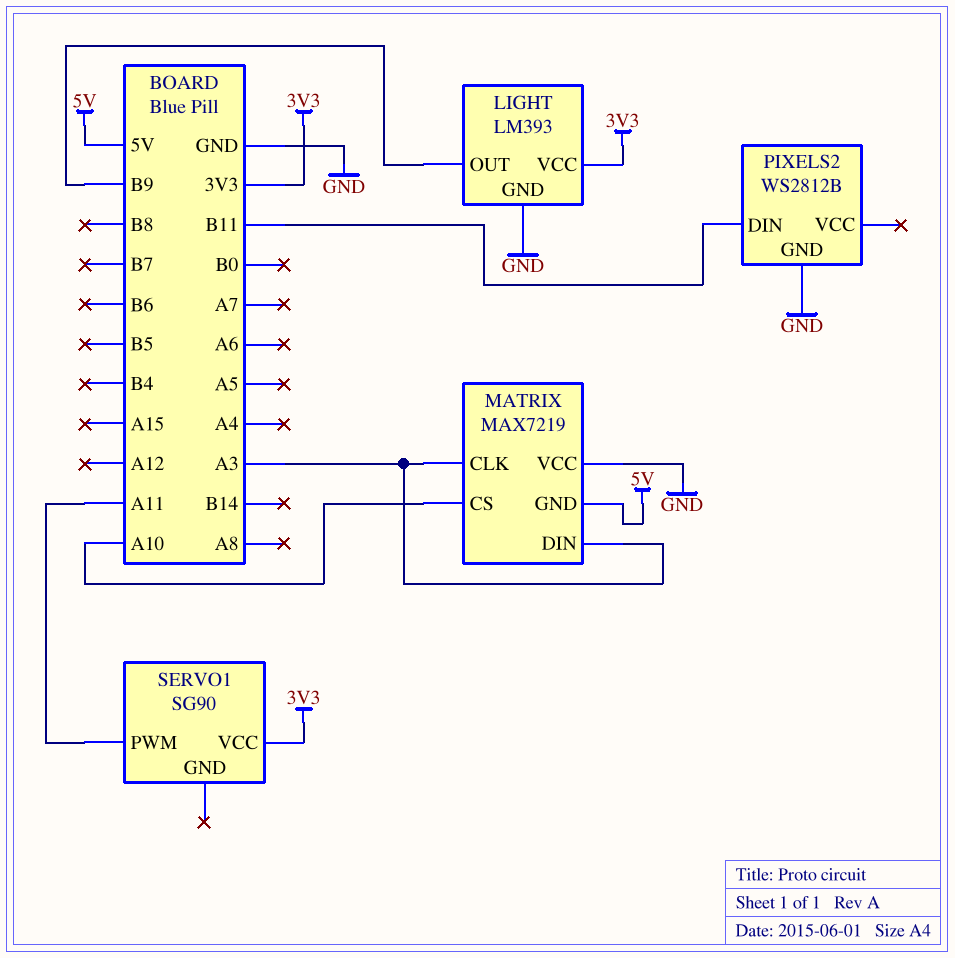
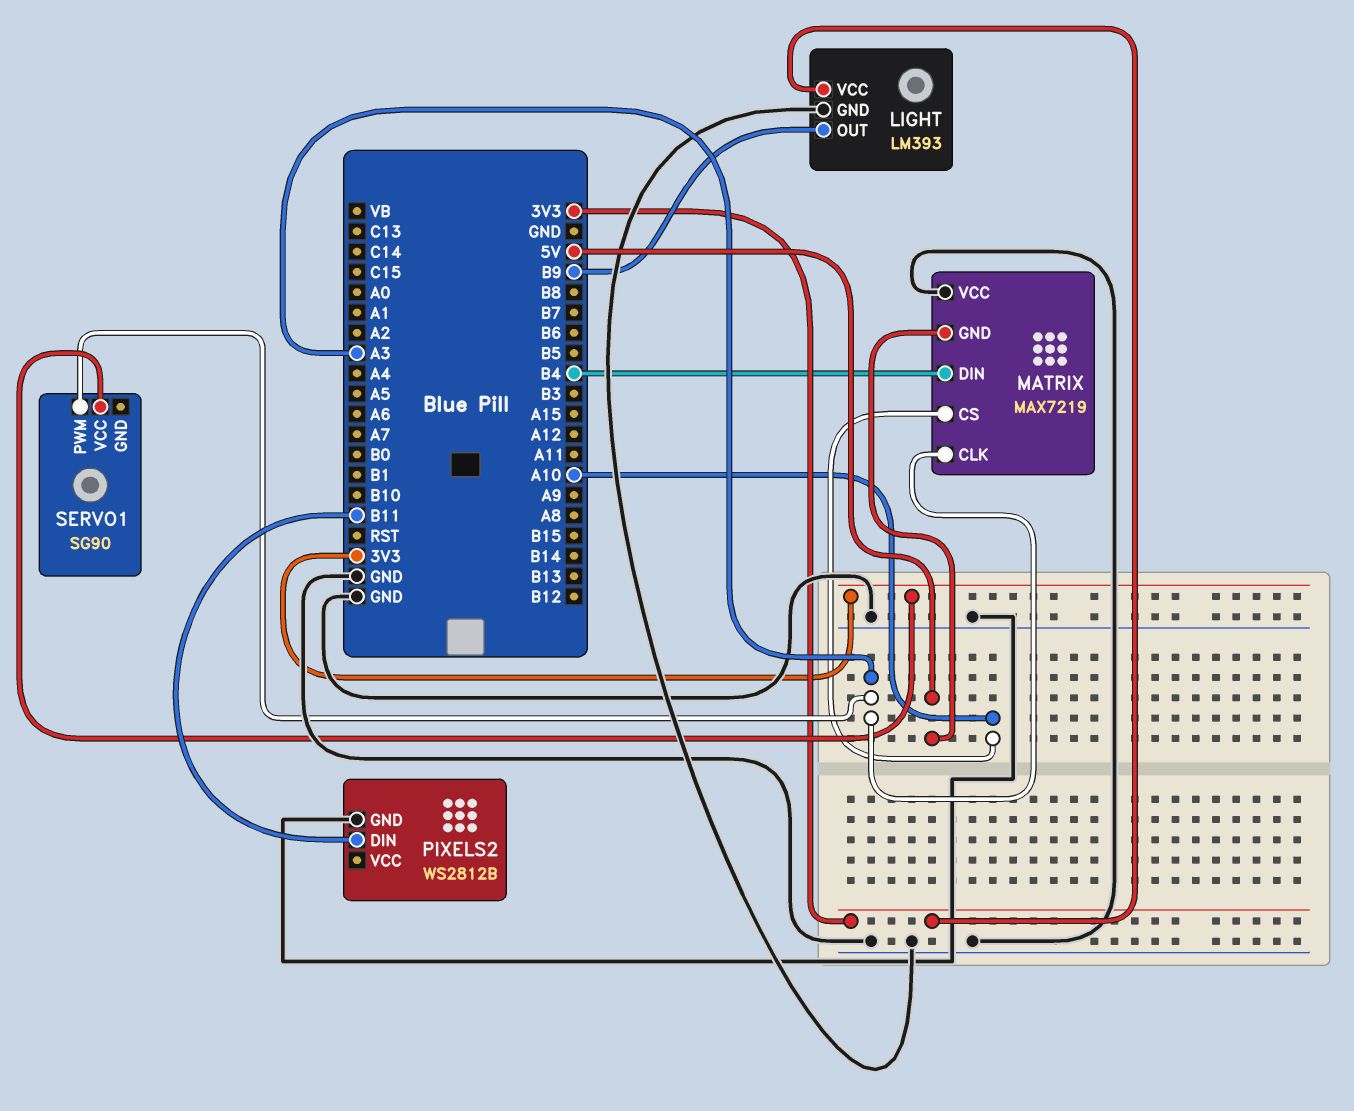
MATRIX pin DIN: A3 -> B4
SERVO1 pin PWM: A11 -> A3

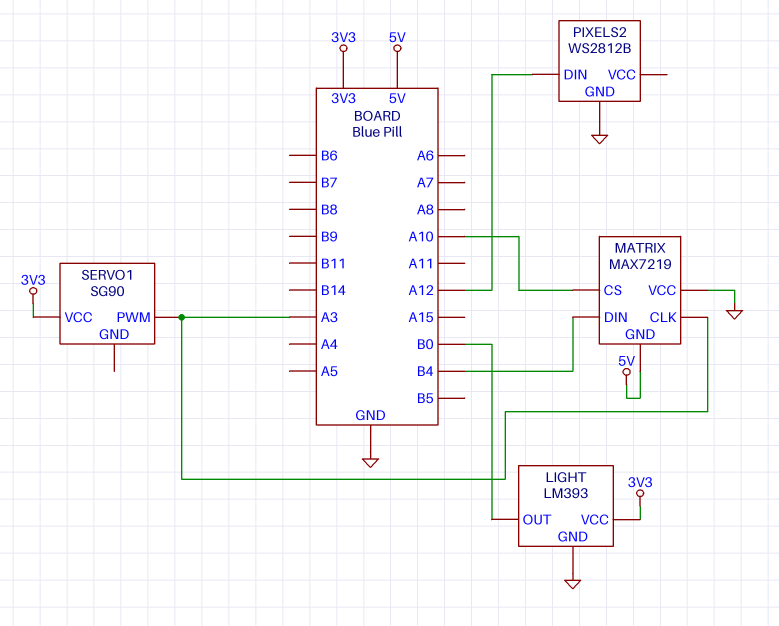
LIGHT pin OUT: B9 -> B0
PIXELS2 pin DIN: B11 -> A12

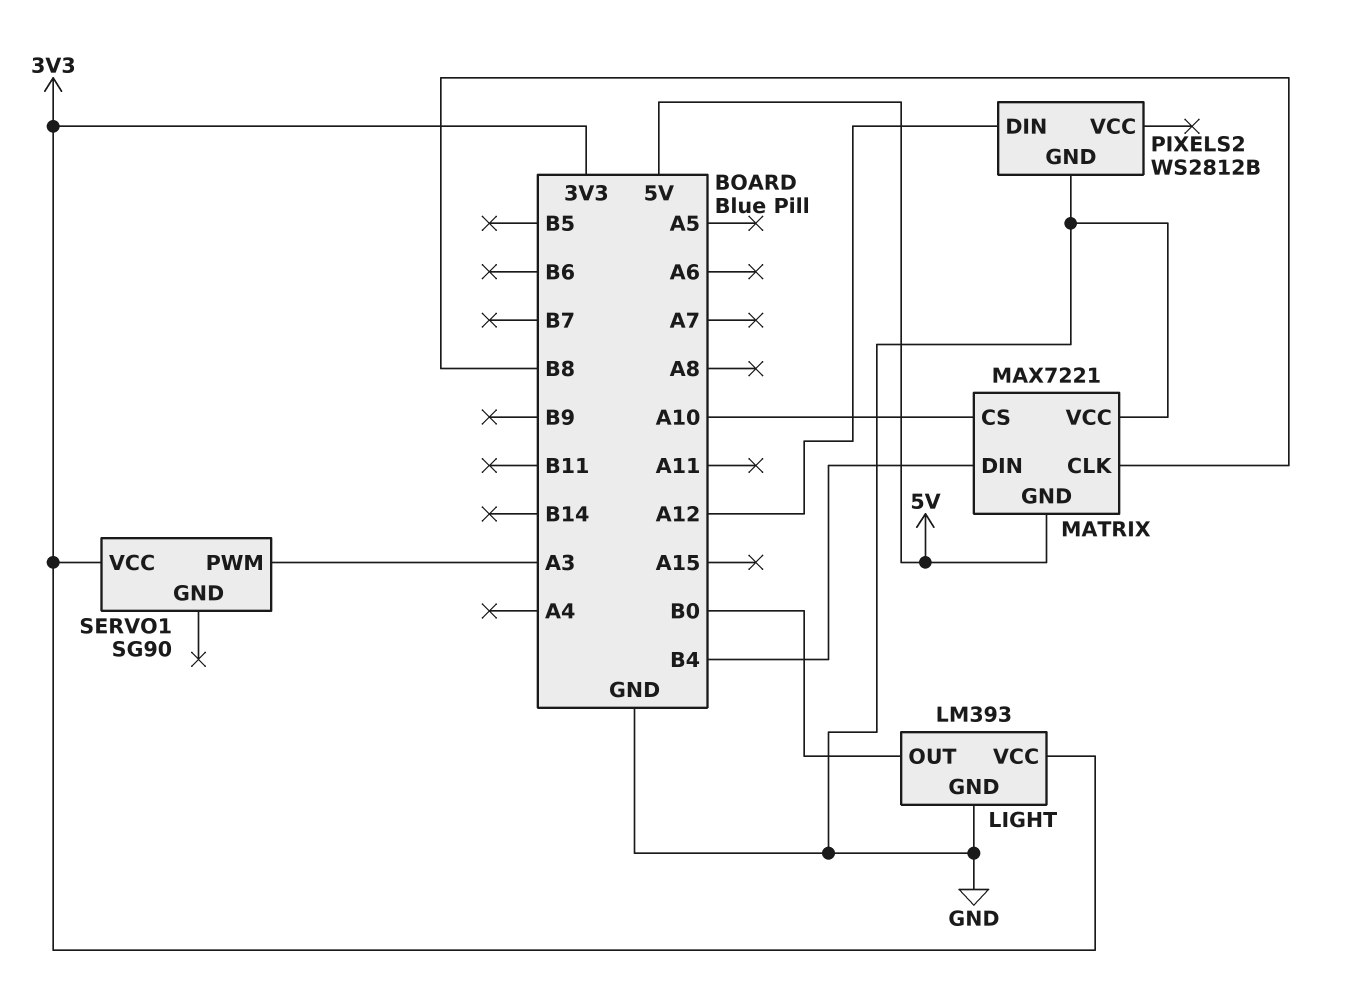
MATRIX: MAX7219 -> MAX7221
MATRIX pin CLK: A3 -> B8

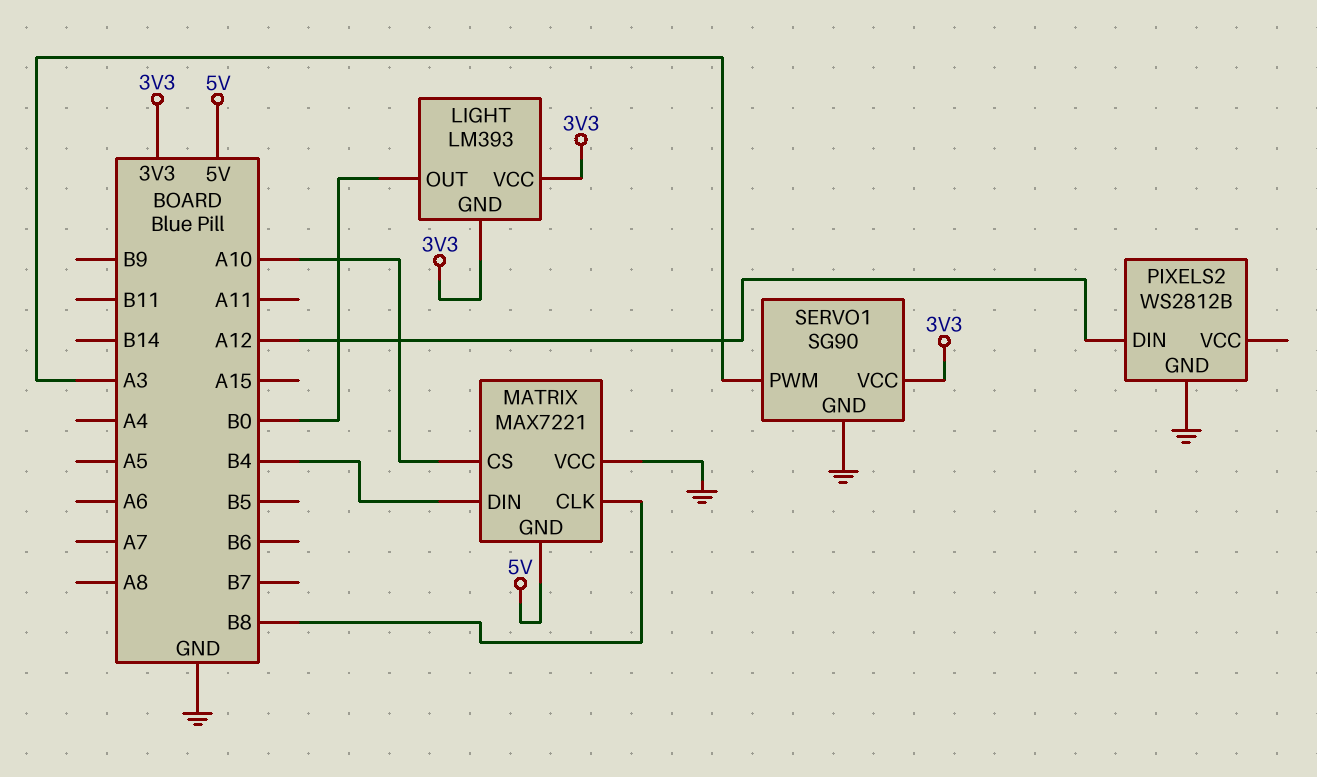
LIGHT pin GND: GND -> 3V3
SERVO1 pin GND: none -> GND

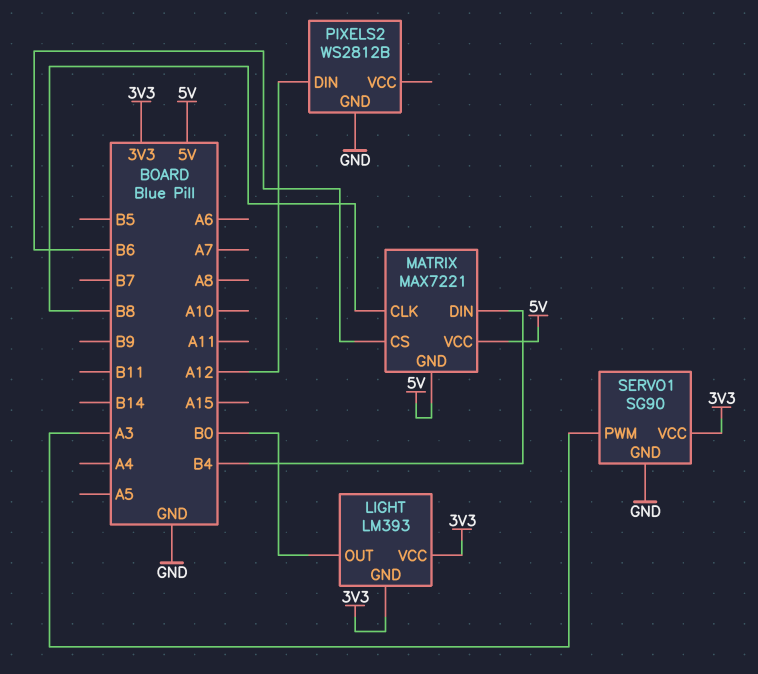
MATRIX pin CS: A10 -> B6
MATRIX pin VCC: GND -> 5V

